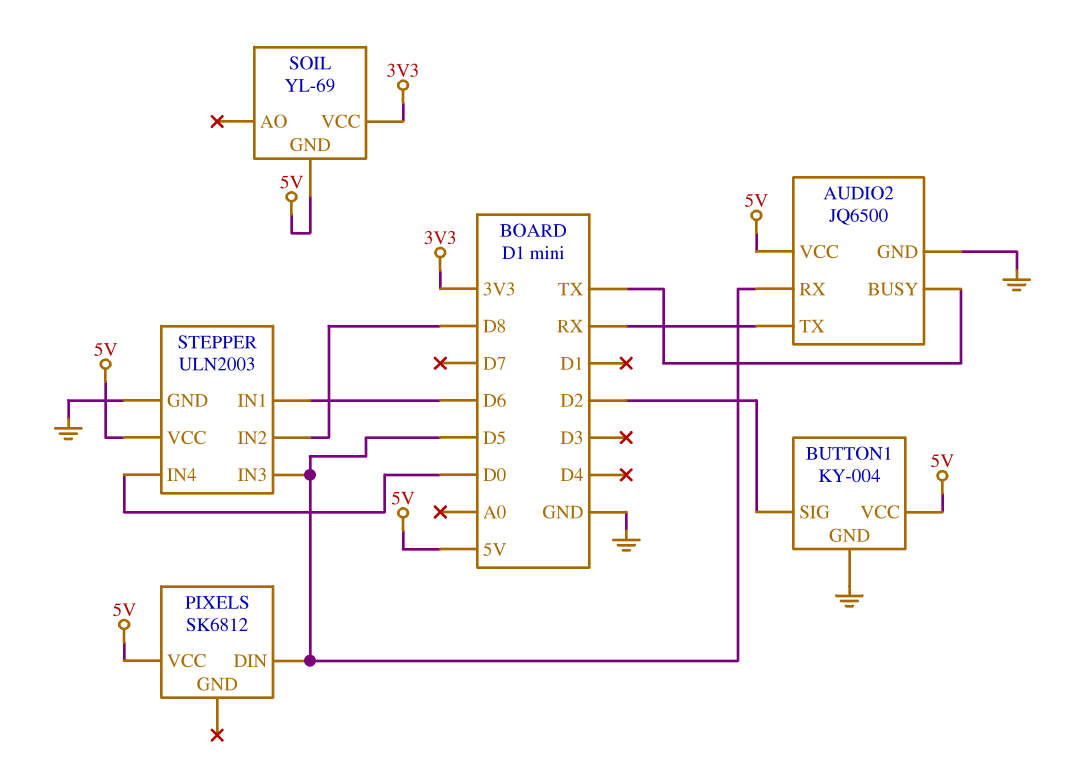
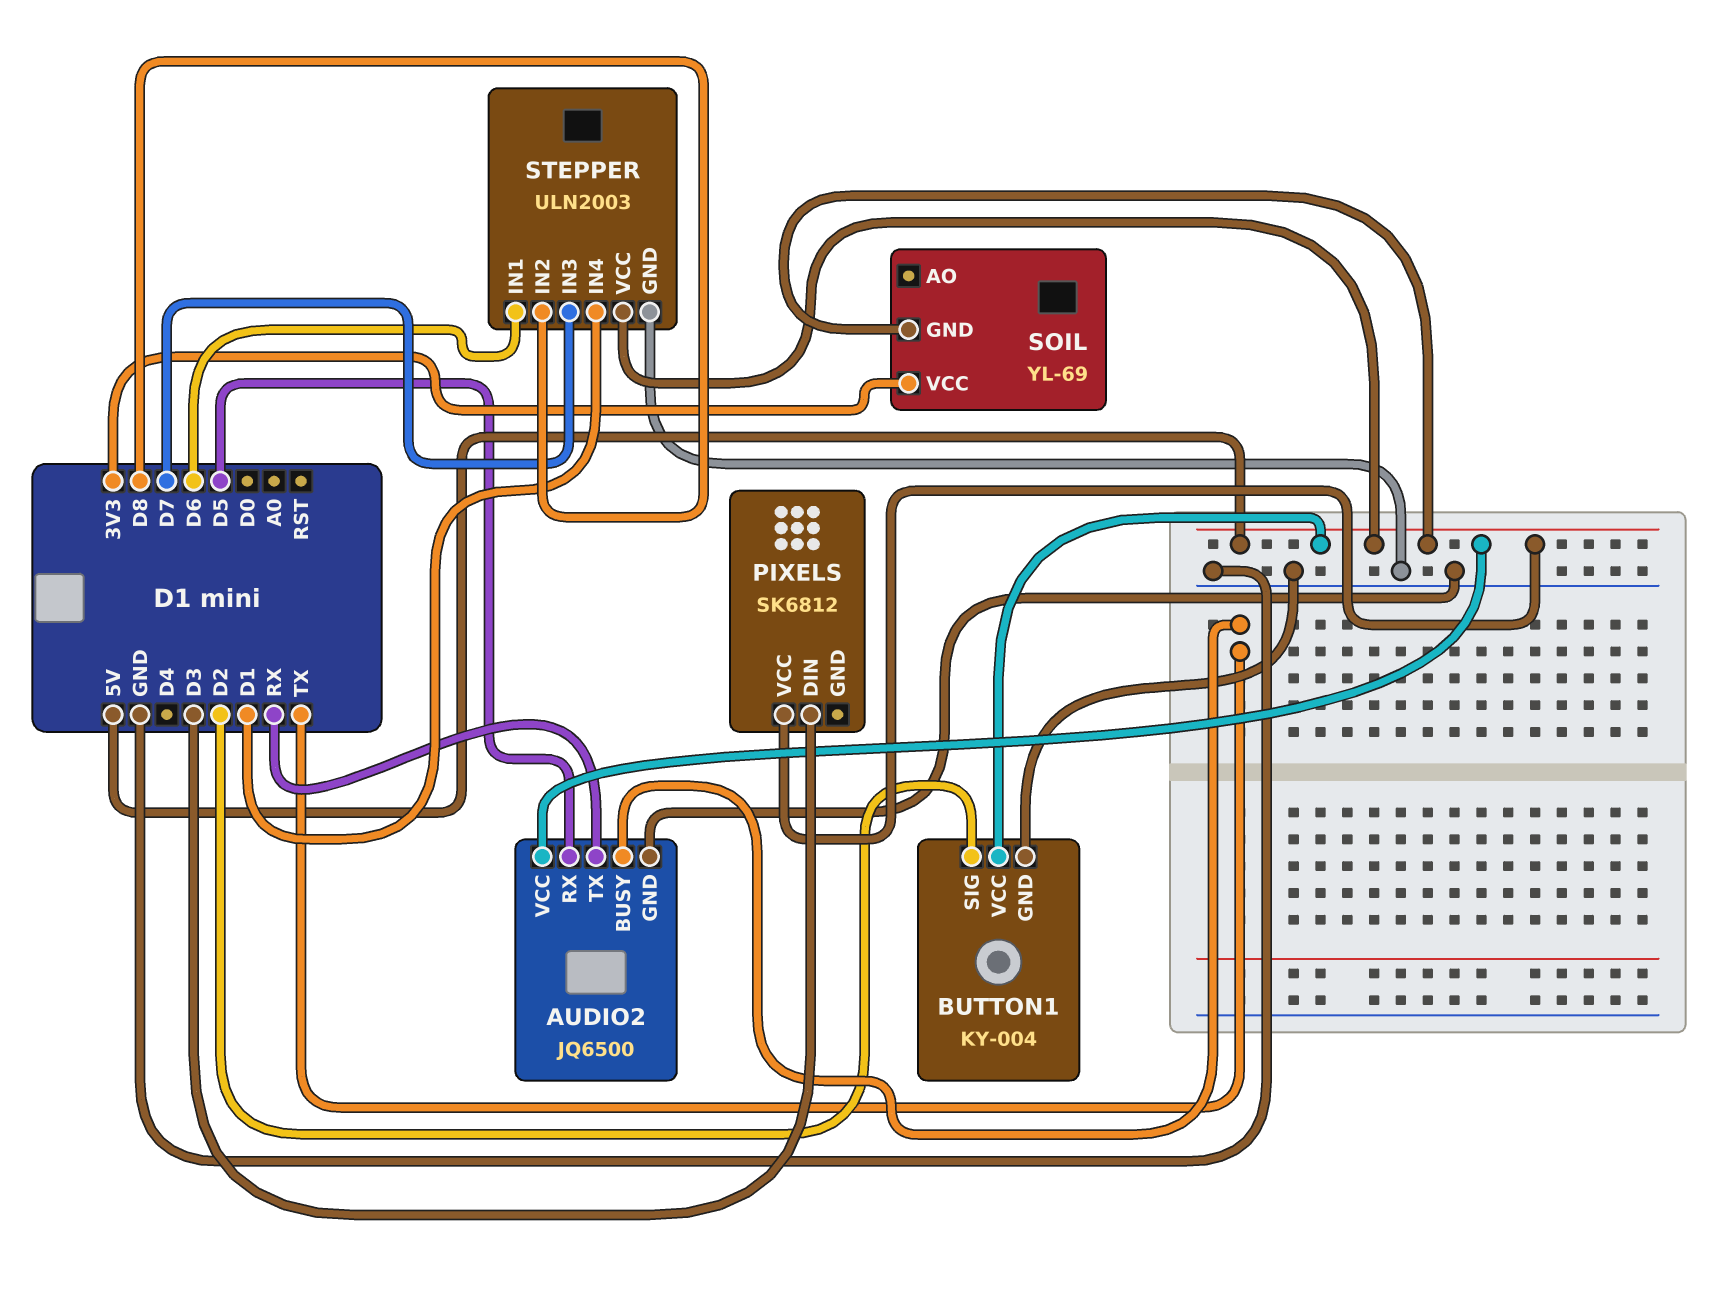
PIXELS pin DIN: D5 -> D3
STEPPER pin IN3: D5 -> D7
STEPPER pin IN4: D0 -> D1

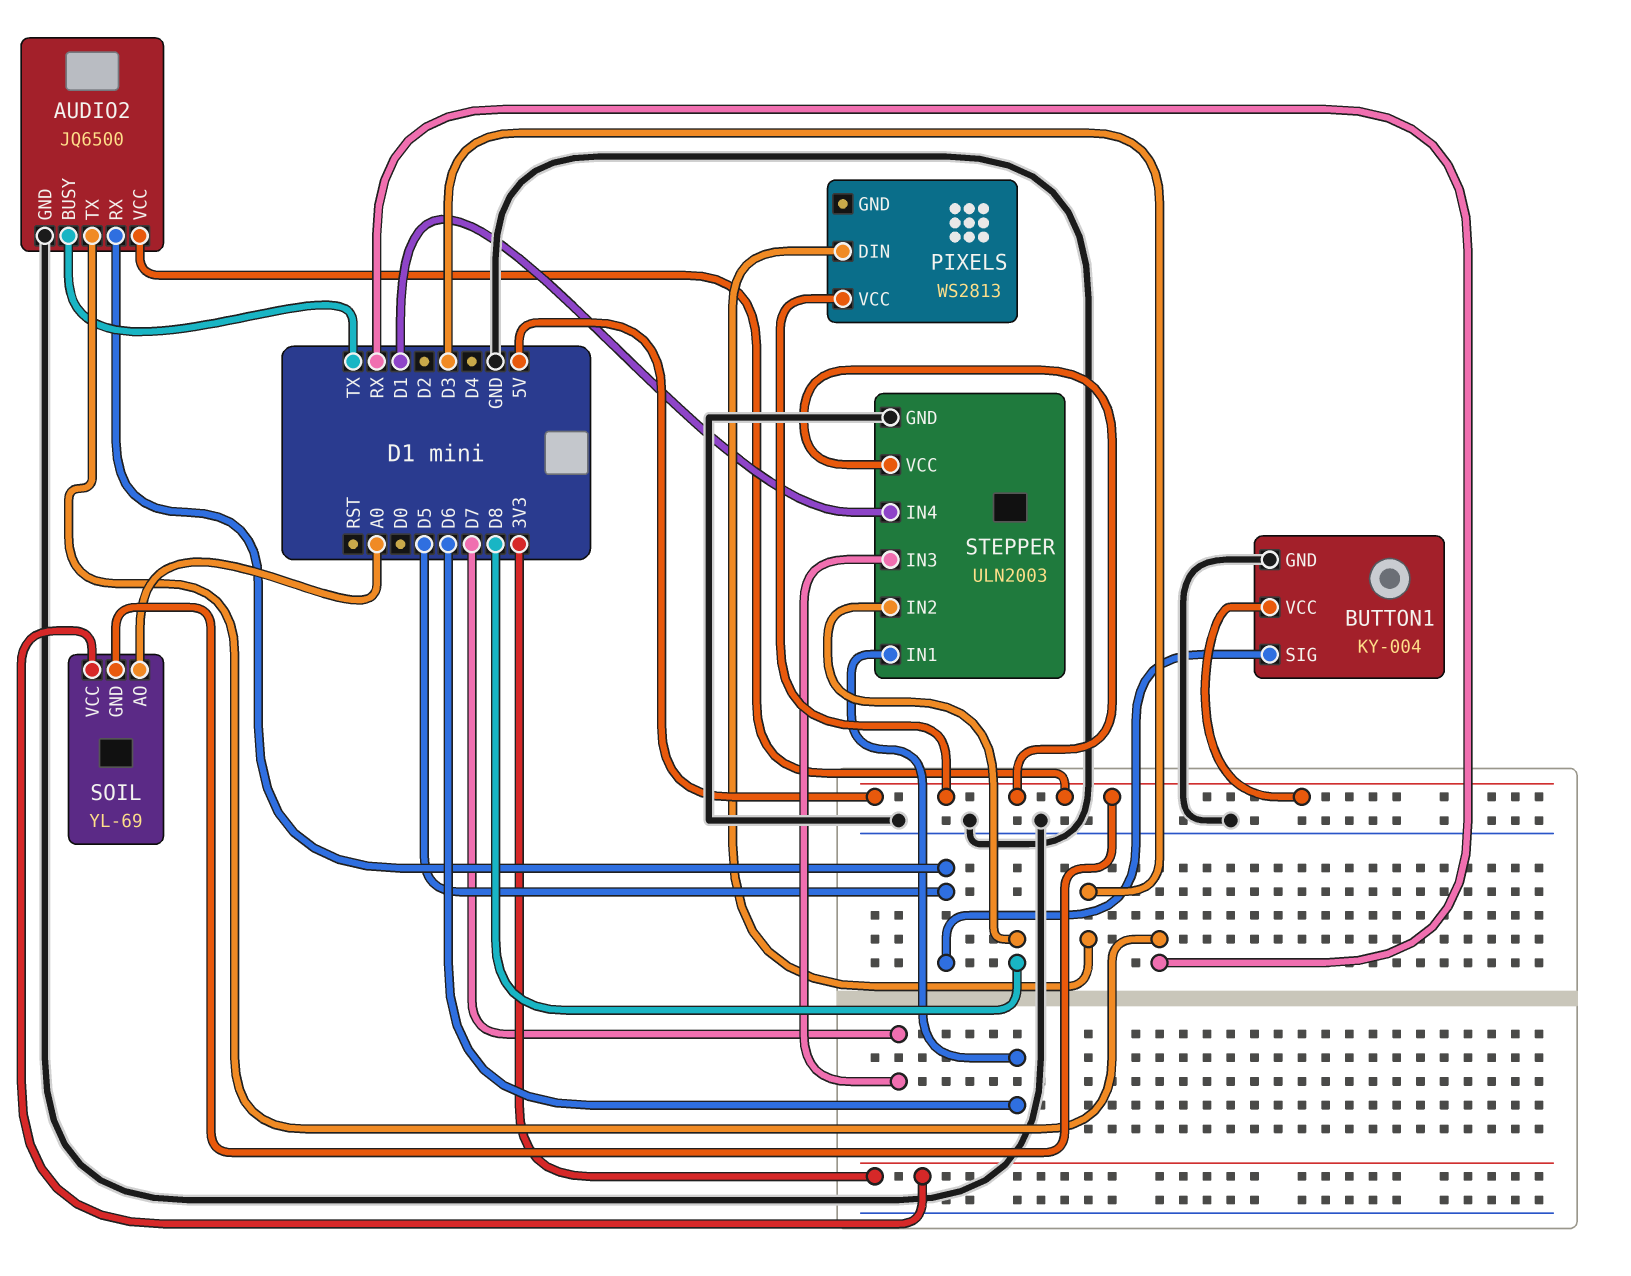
BUTTON1 pin SIG: D2 -> D5
PIXELS: SK6812 -> WS2813
SOIL pin AO: none -> A0

